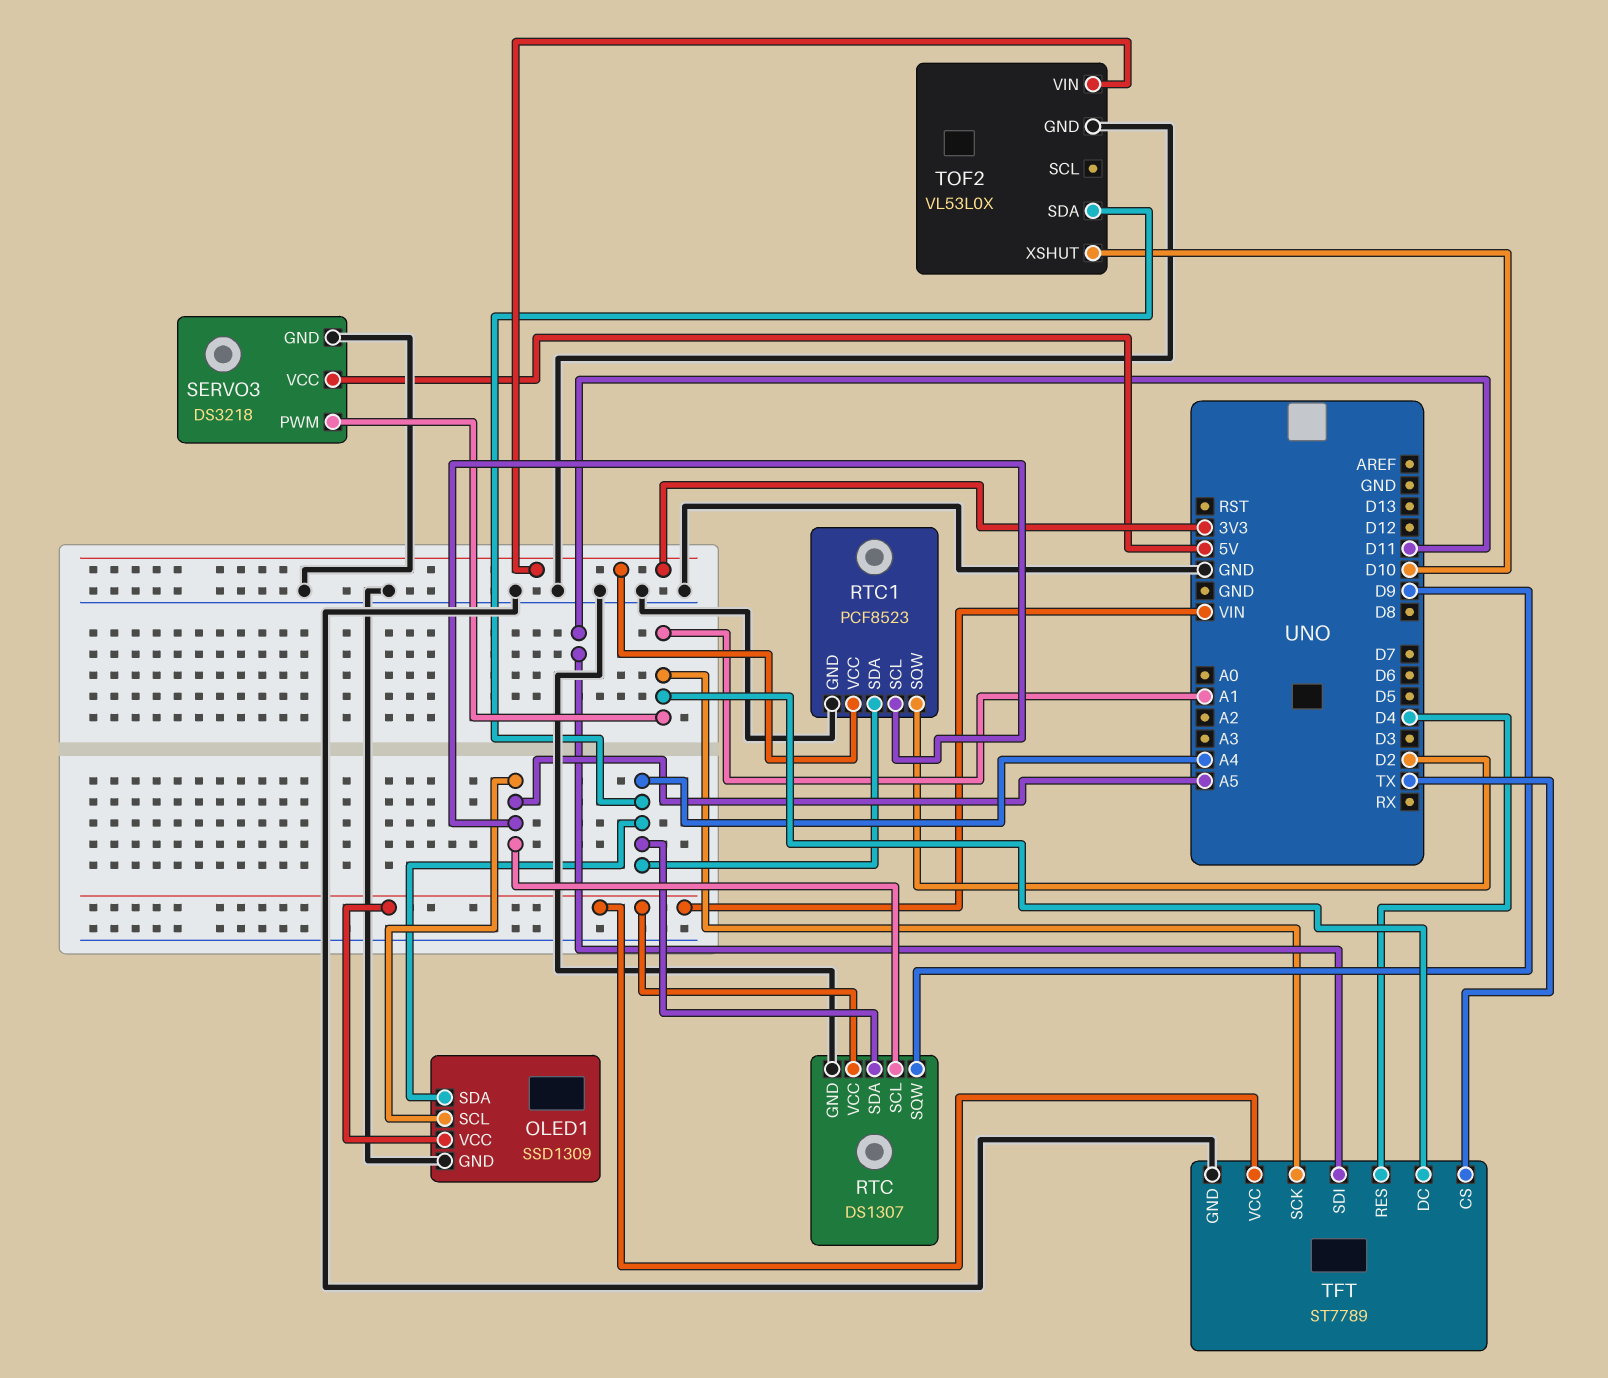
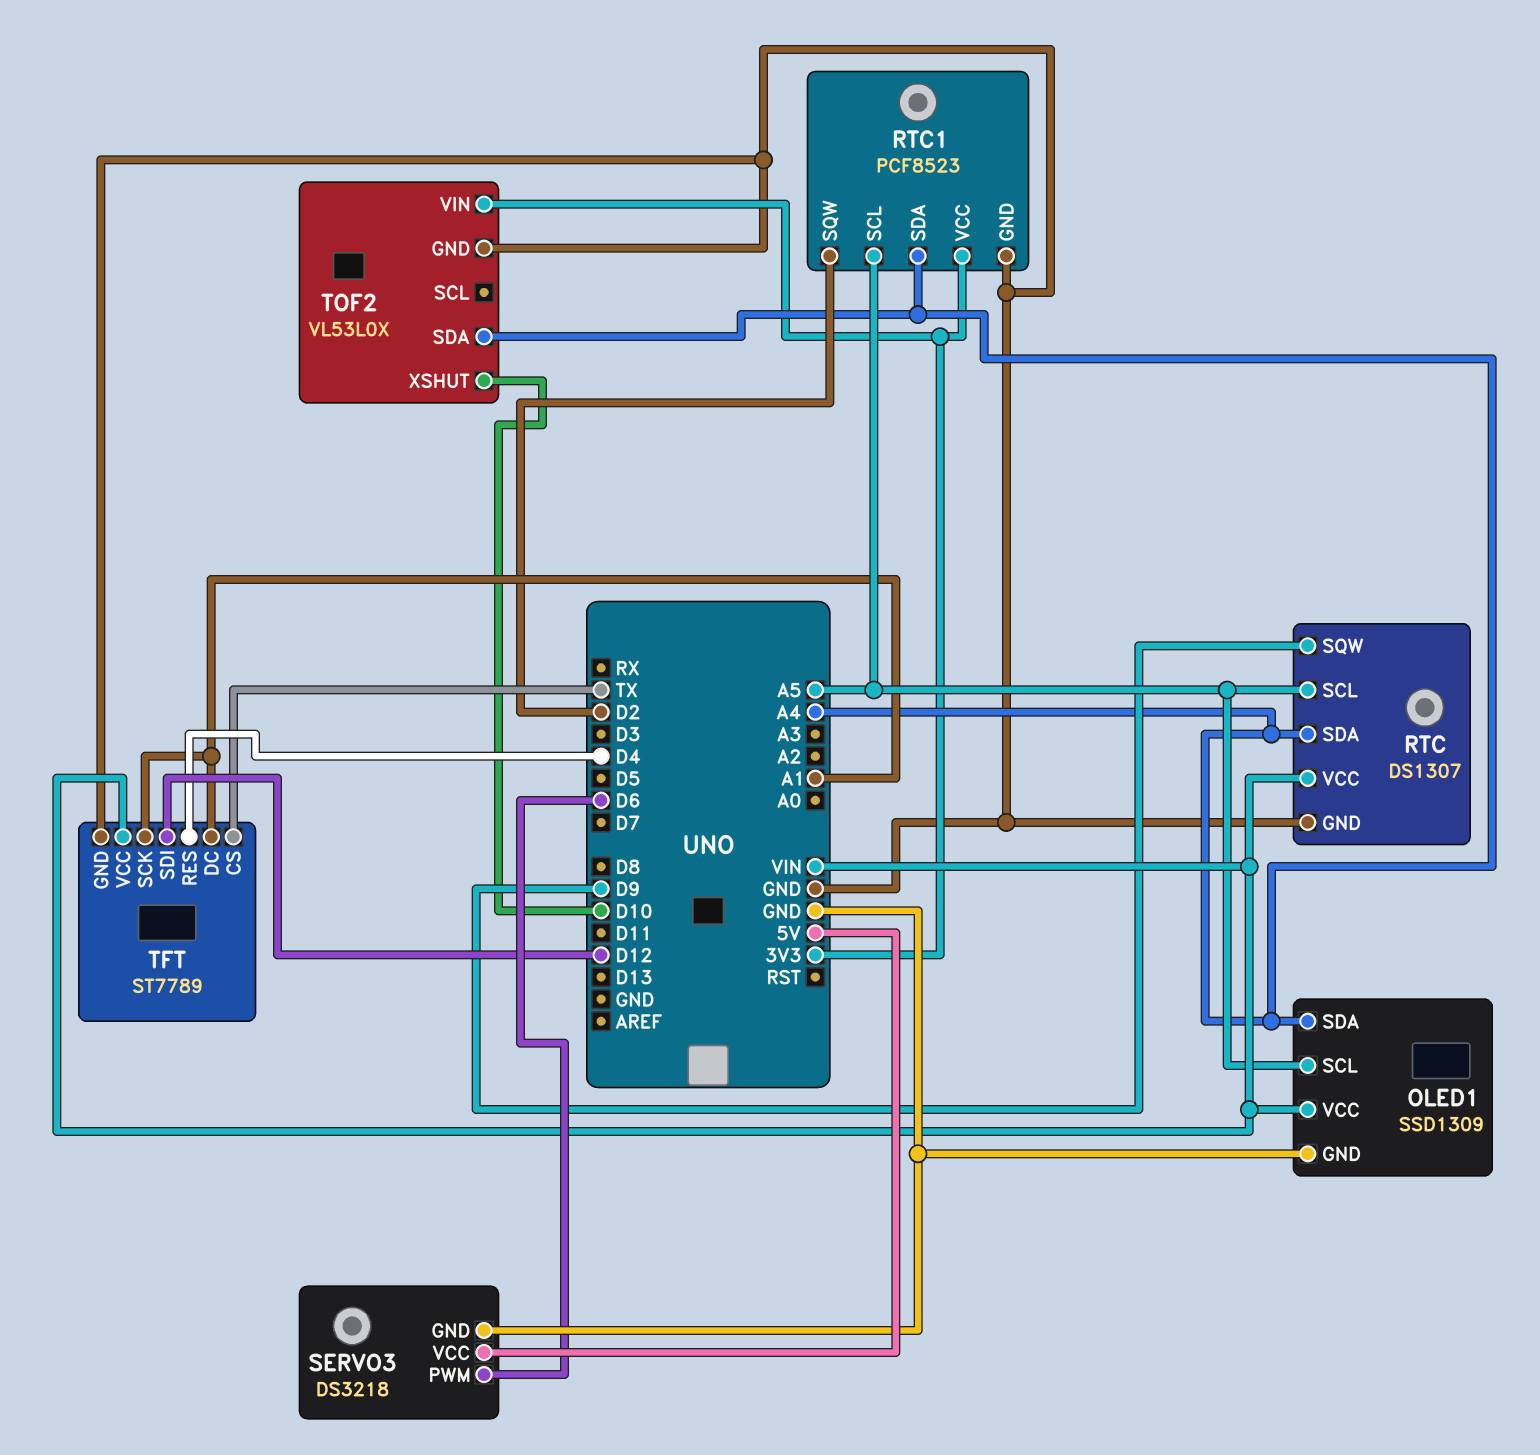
SERVO3 pin PWM: A1 -> D6
TFT pin SDI: D11 -> D12

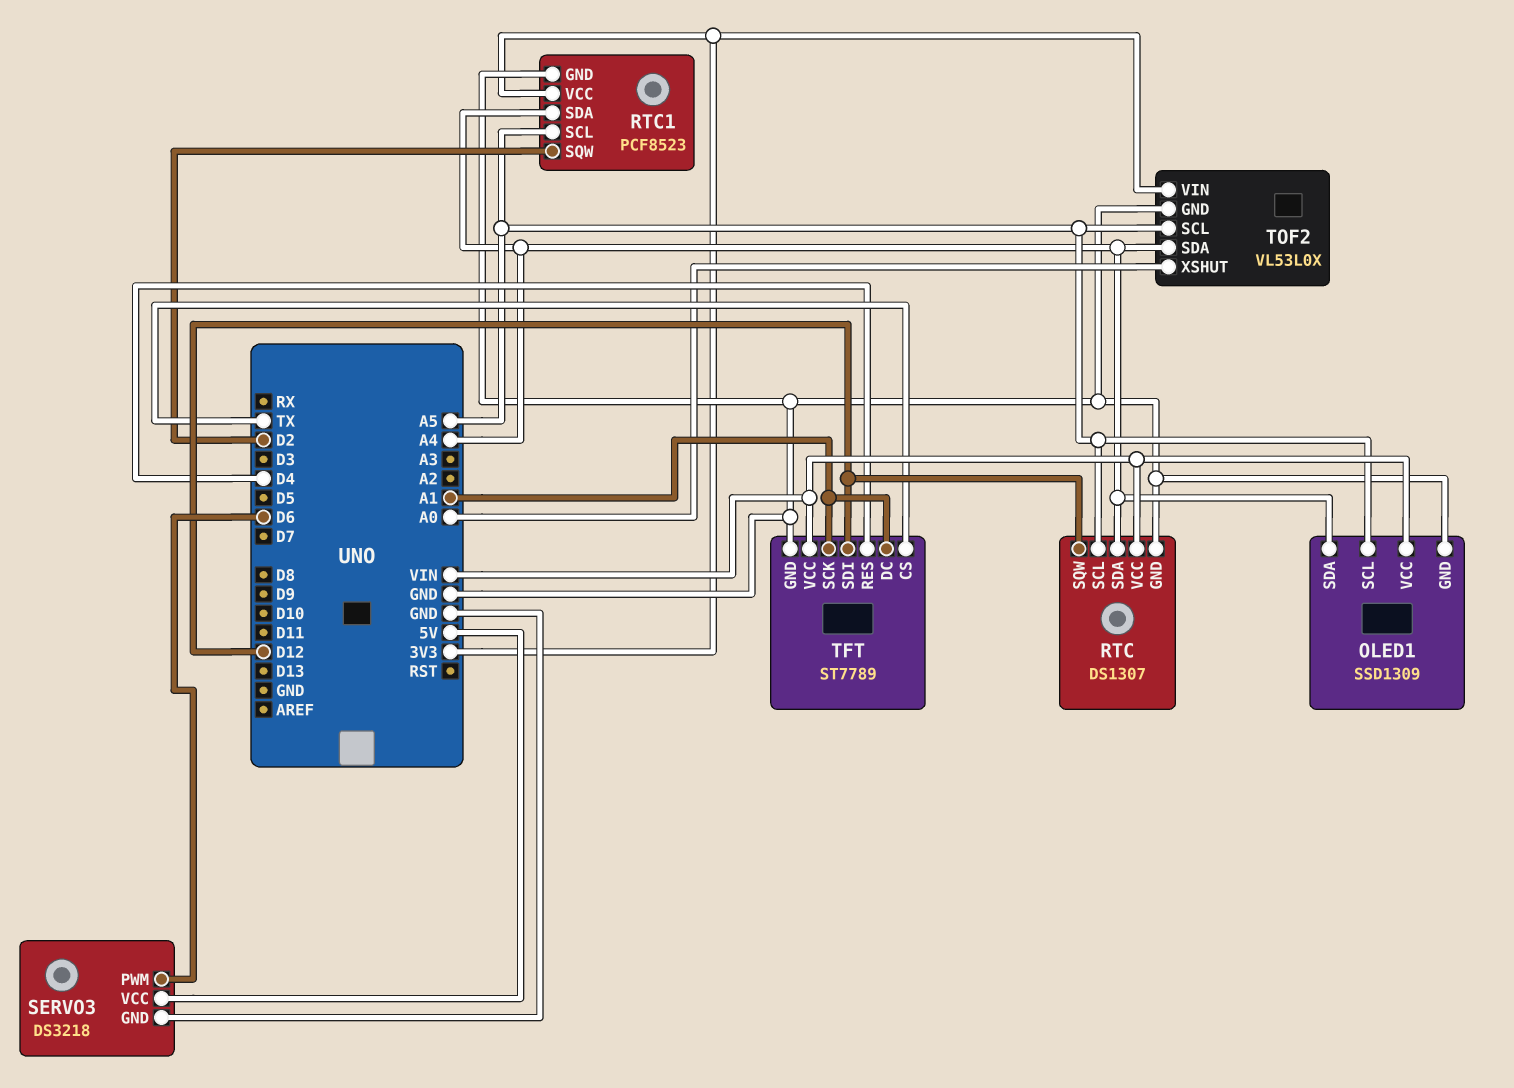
RTC pin SQW: D9 -> D12
TOF2 pin SCL: none -> A5
TOF2 pin XSHUT: D10 -> A0

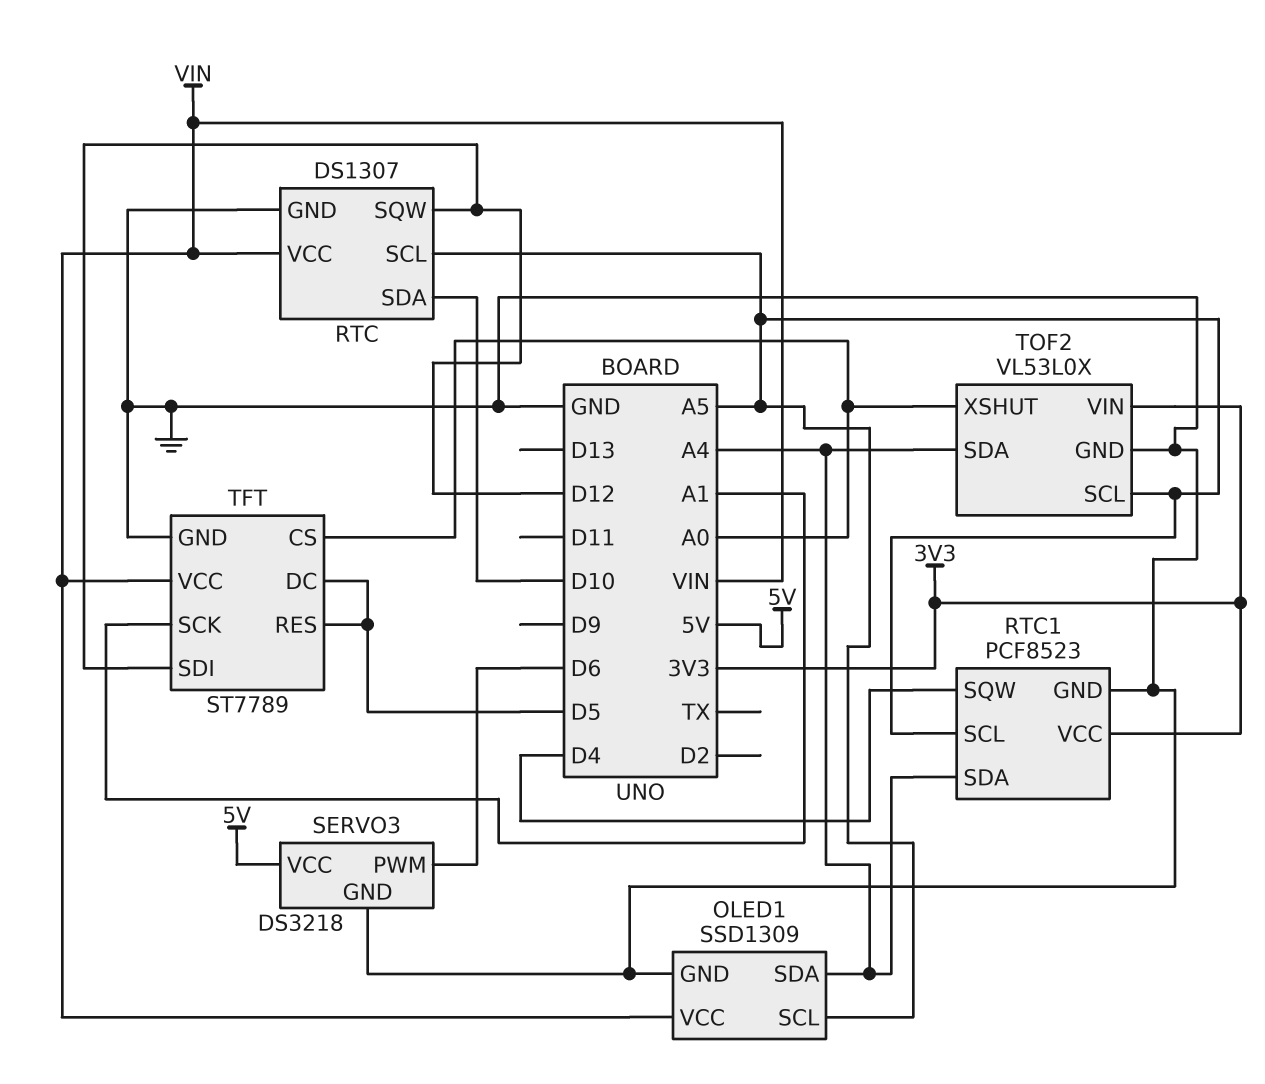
RTC pin SDA: A4 -> D10
RTC1 pin SQW: D2 -> D4
TFT pin CS: TX -> A0
TFT pin DC: A1 -> D5
TFT pin RES: D4 -> D5

